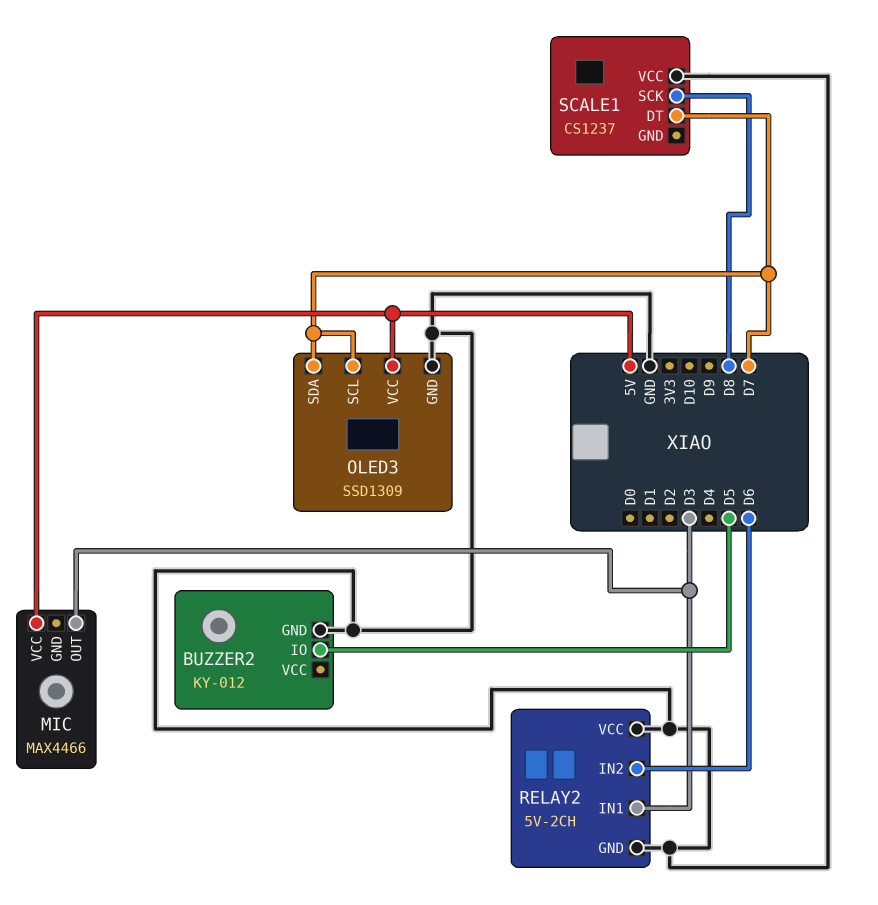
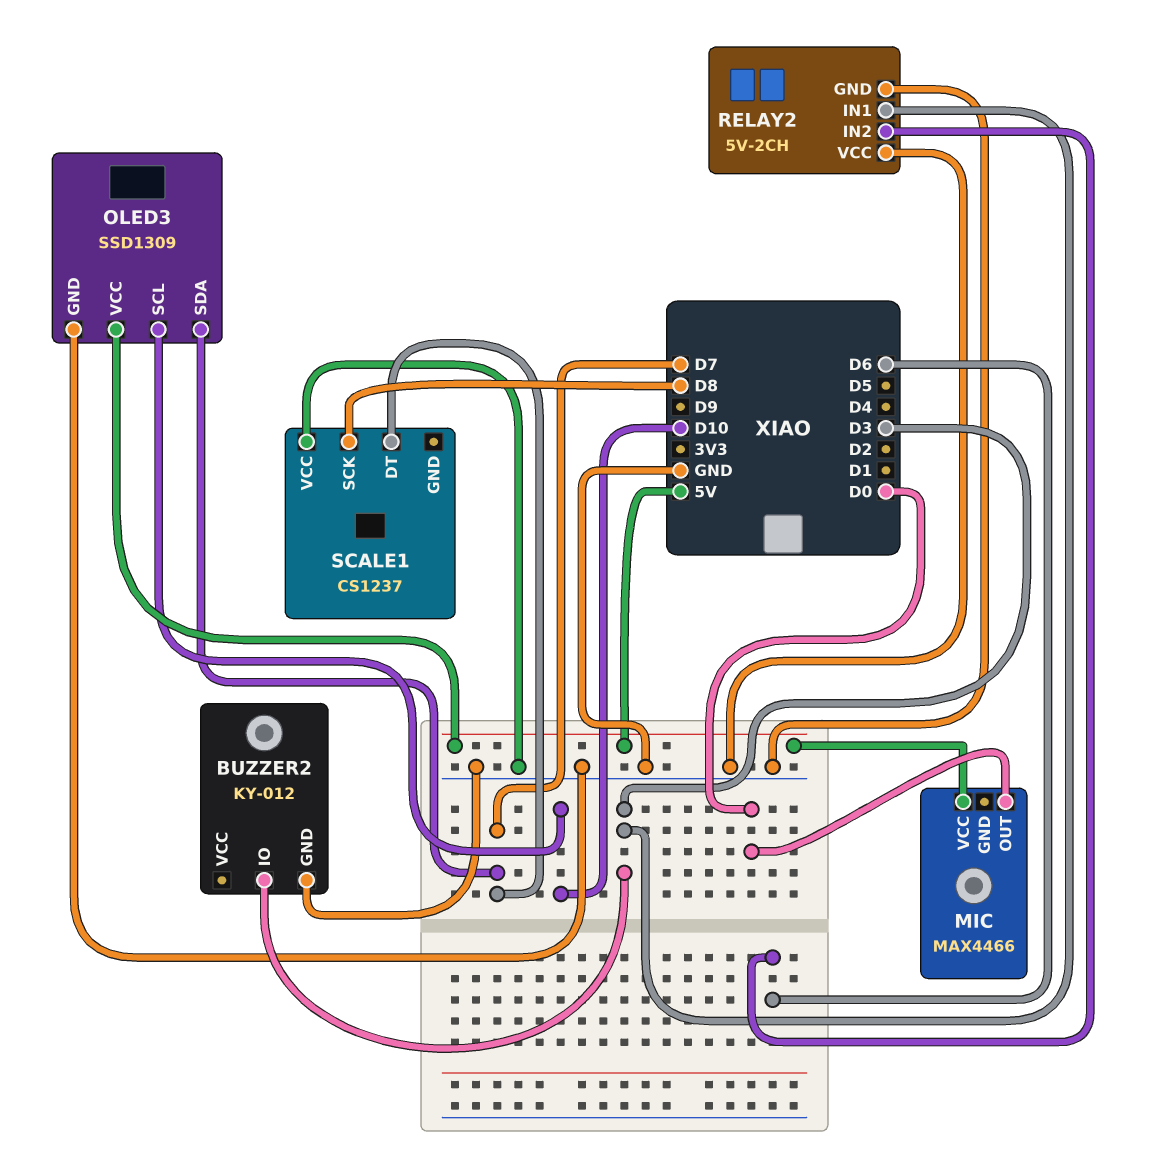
BUZZER2 pin IO: D5 -> D3
MIC pin OUT: D3 -> D0
OLED3 pin SCL: D7 -> D10

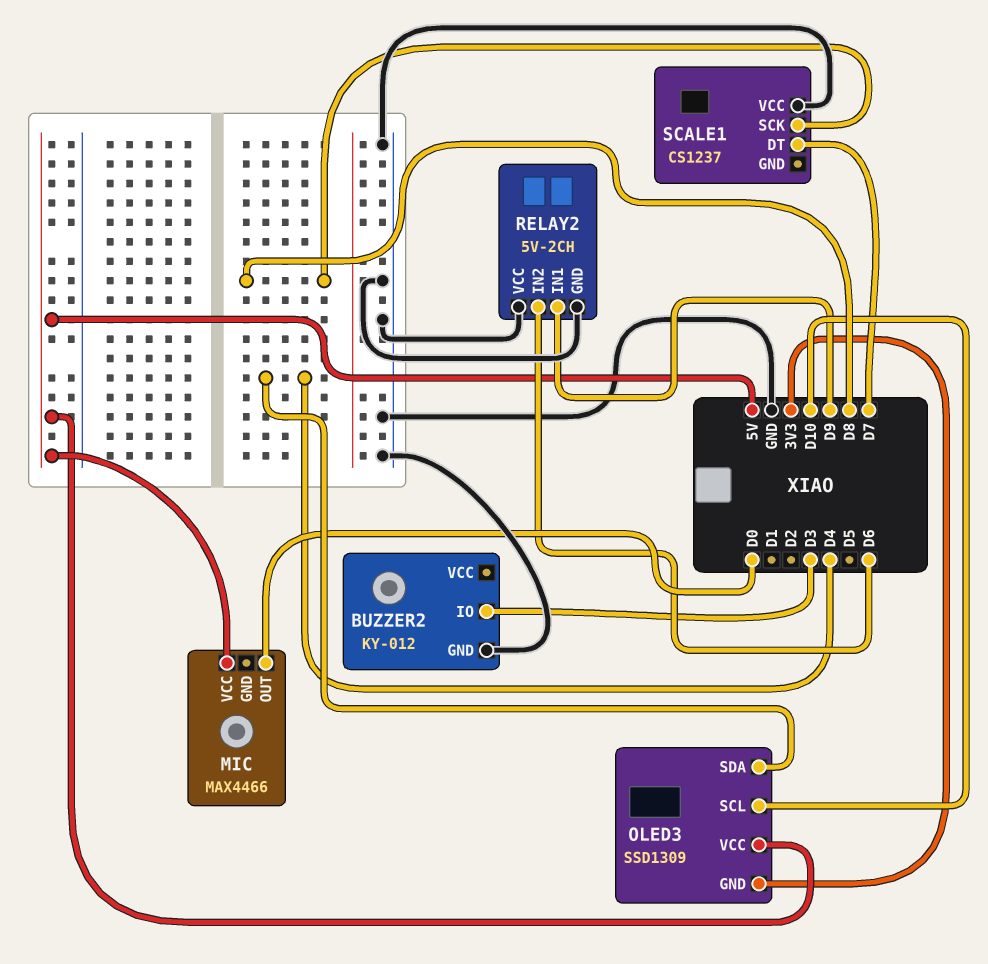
OLED3 pin GND: GND -> 3V3
OLED3 pin SDA: D7 -> D4
RELAY2 pin IN1: D3 -> D9

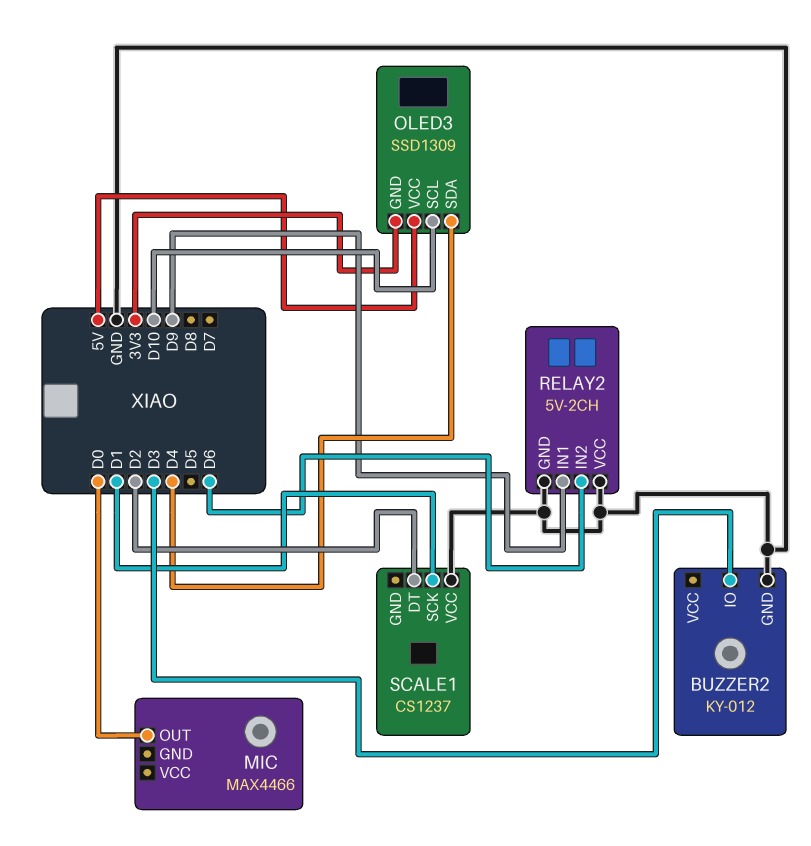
MIC pin VCC: 5V -> none
SCALE1 pin DT: D7 -> D2
SCALE1 pin SCK: D8 -> D1

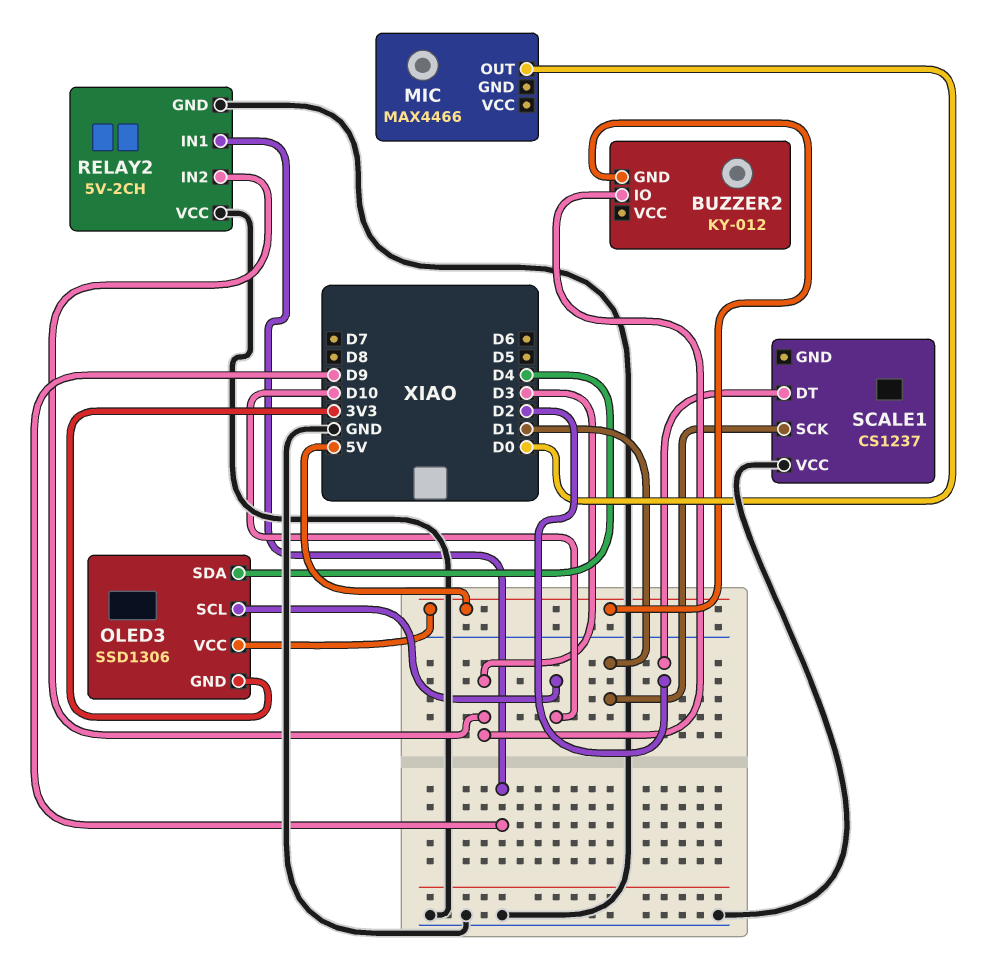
BUZZER2 pin GND: GND -> 5V
OLED3: SSD1309 -> SSD1306
RELAY2 pin IN2: D6 -> D3

